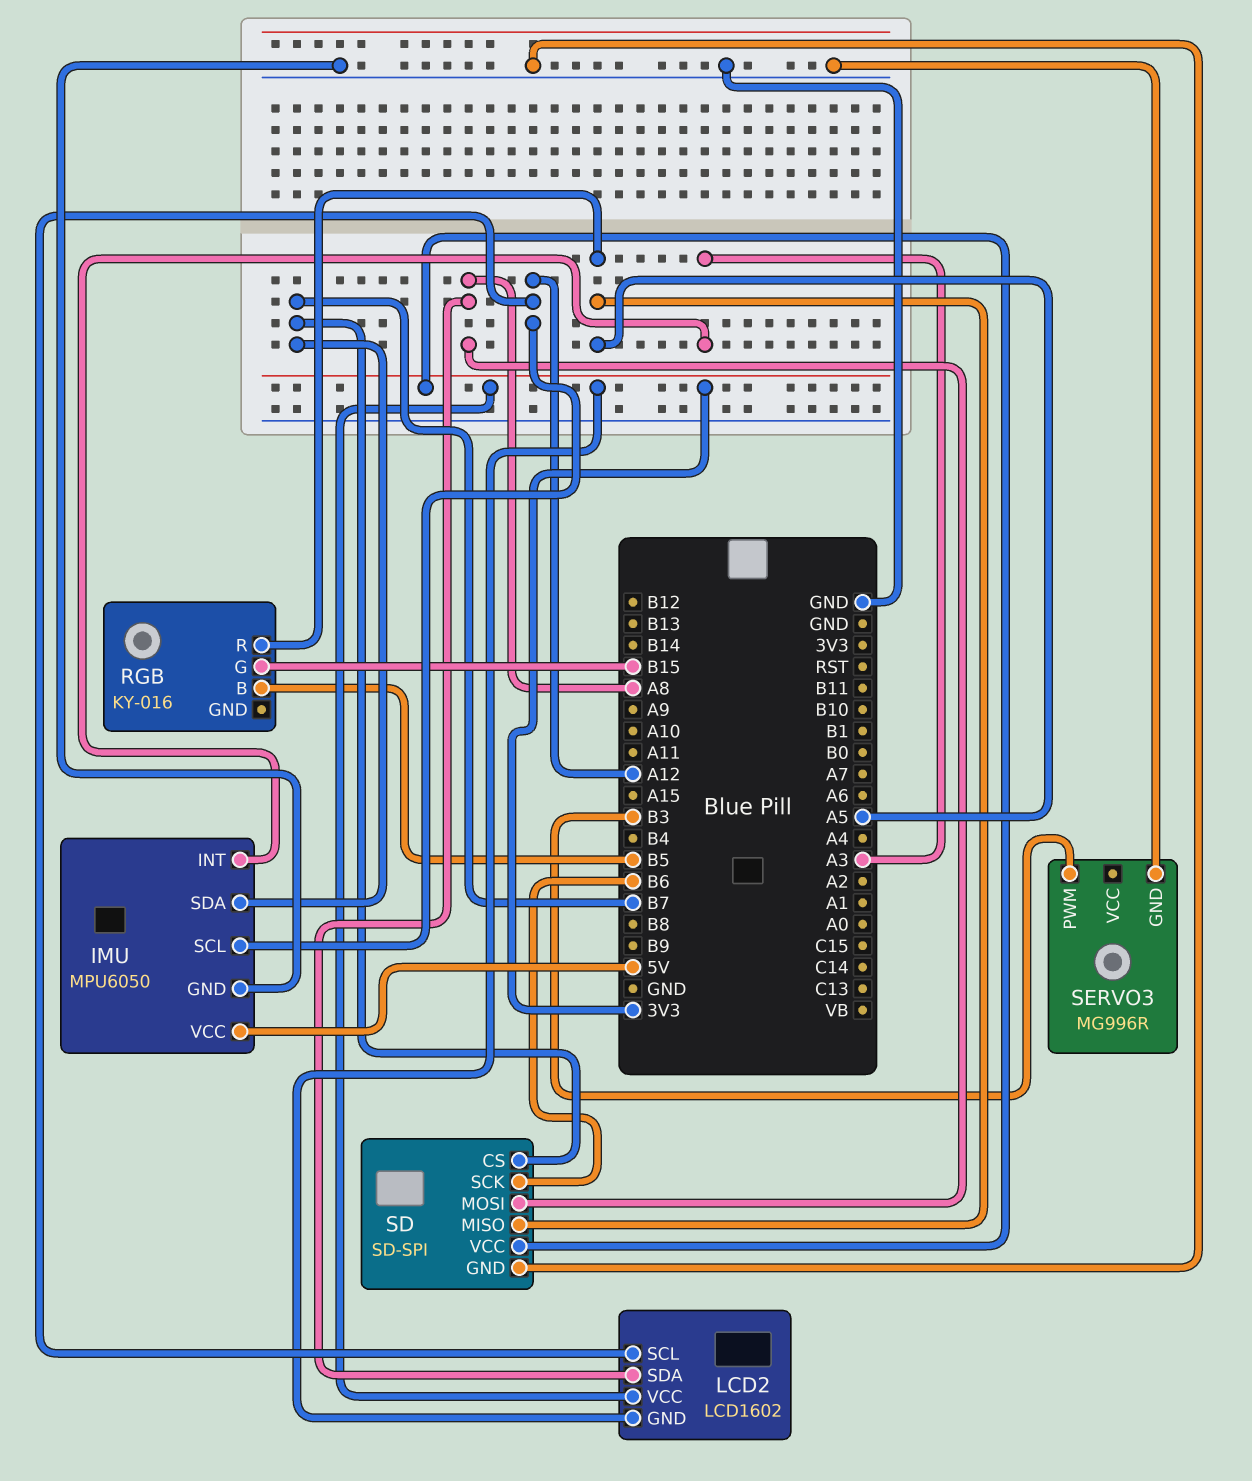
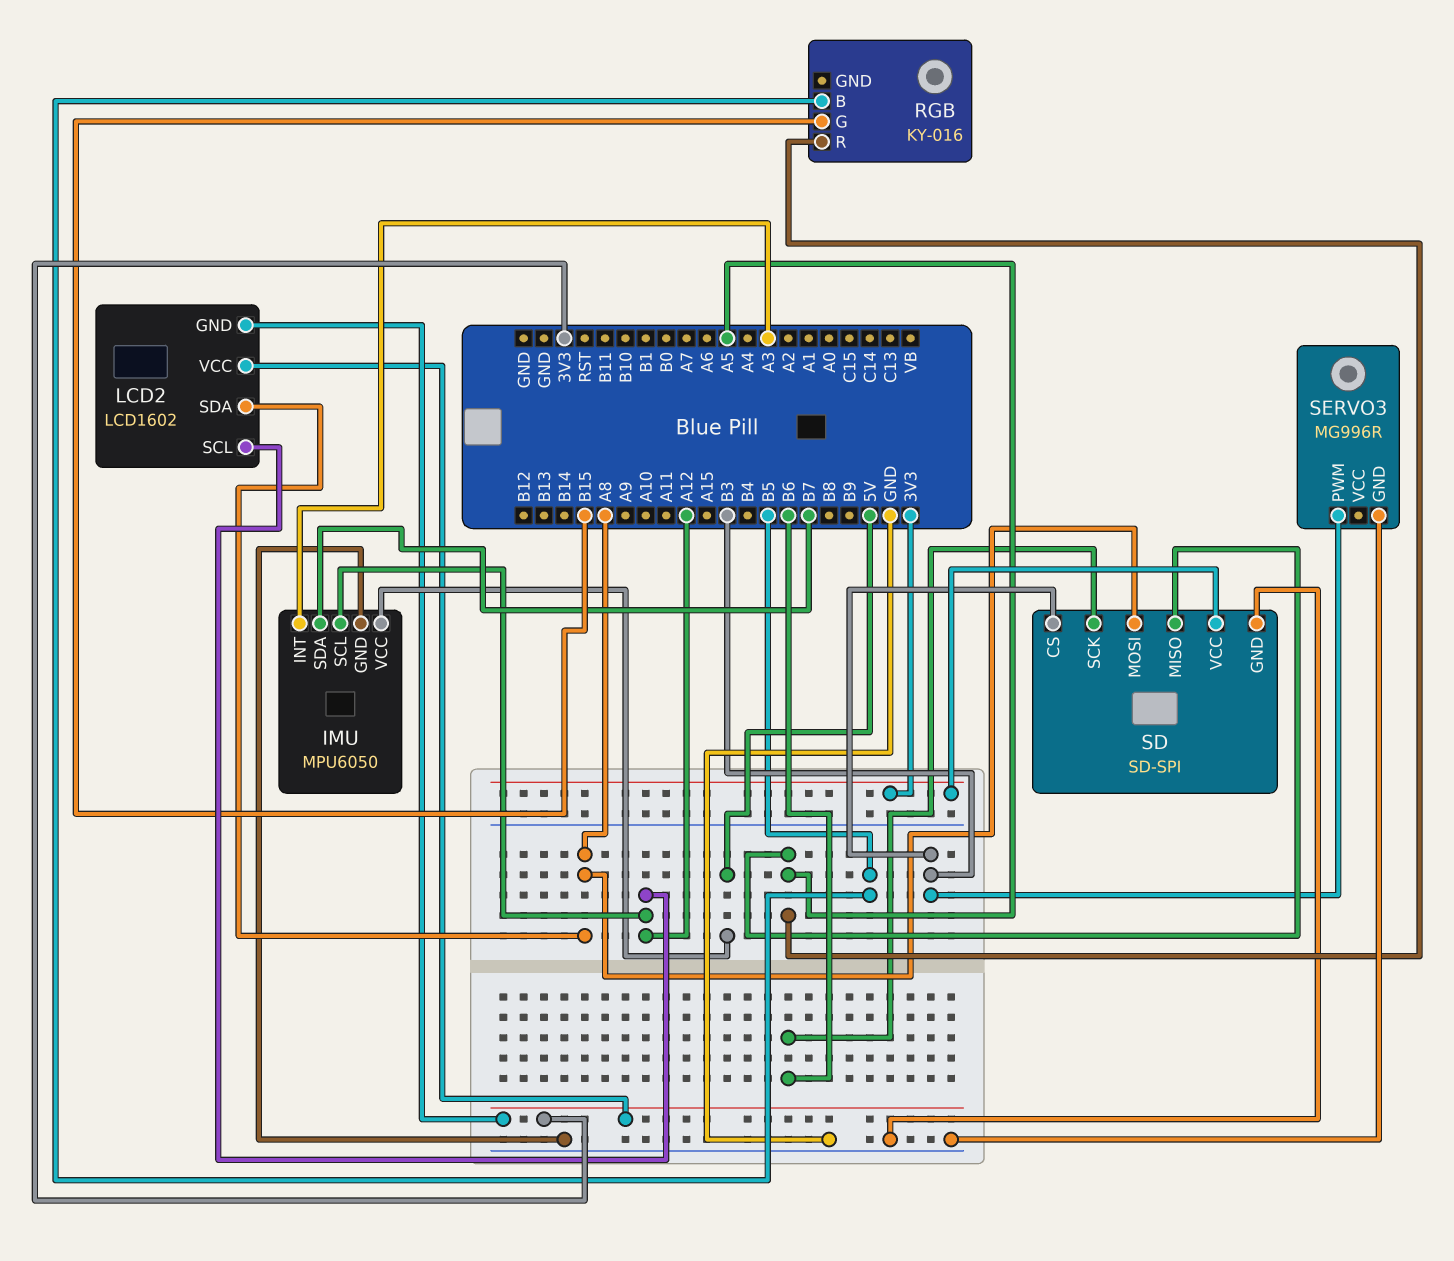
SD pin CS: B7 -> B3

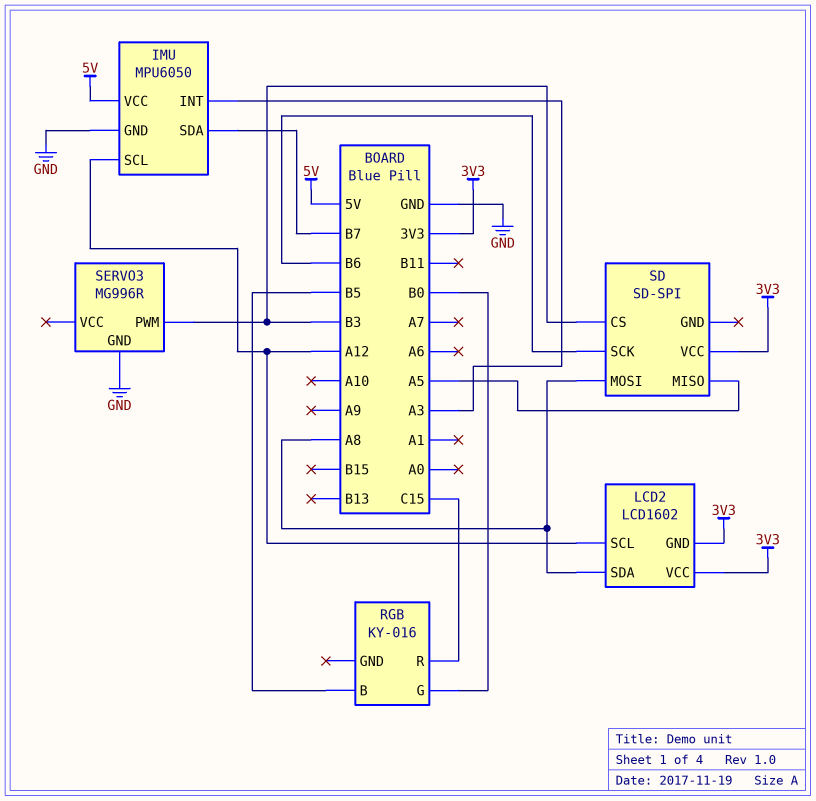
RGB pin G: B15 -> B0
RGB pin R: A5 -> C15
SD pin GND: GND -> none

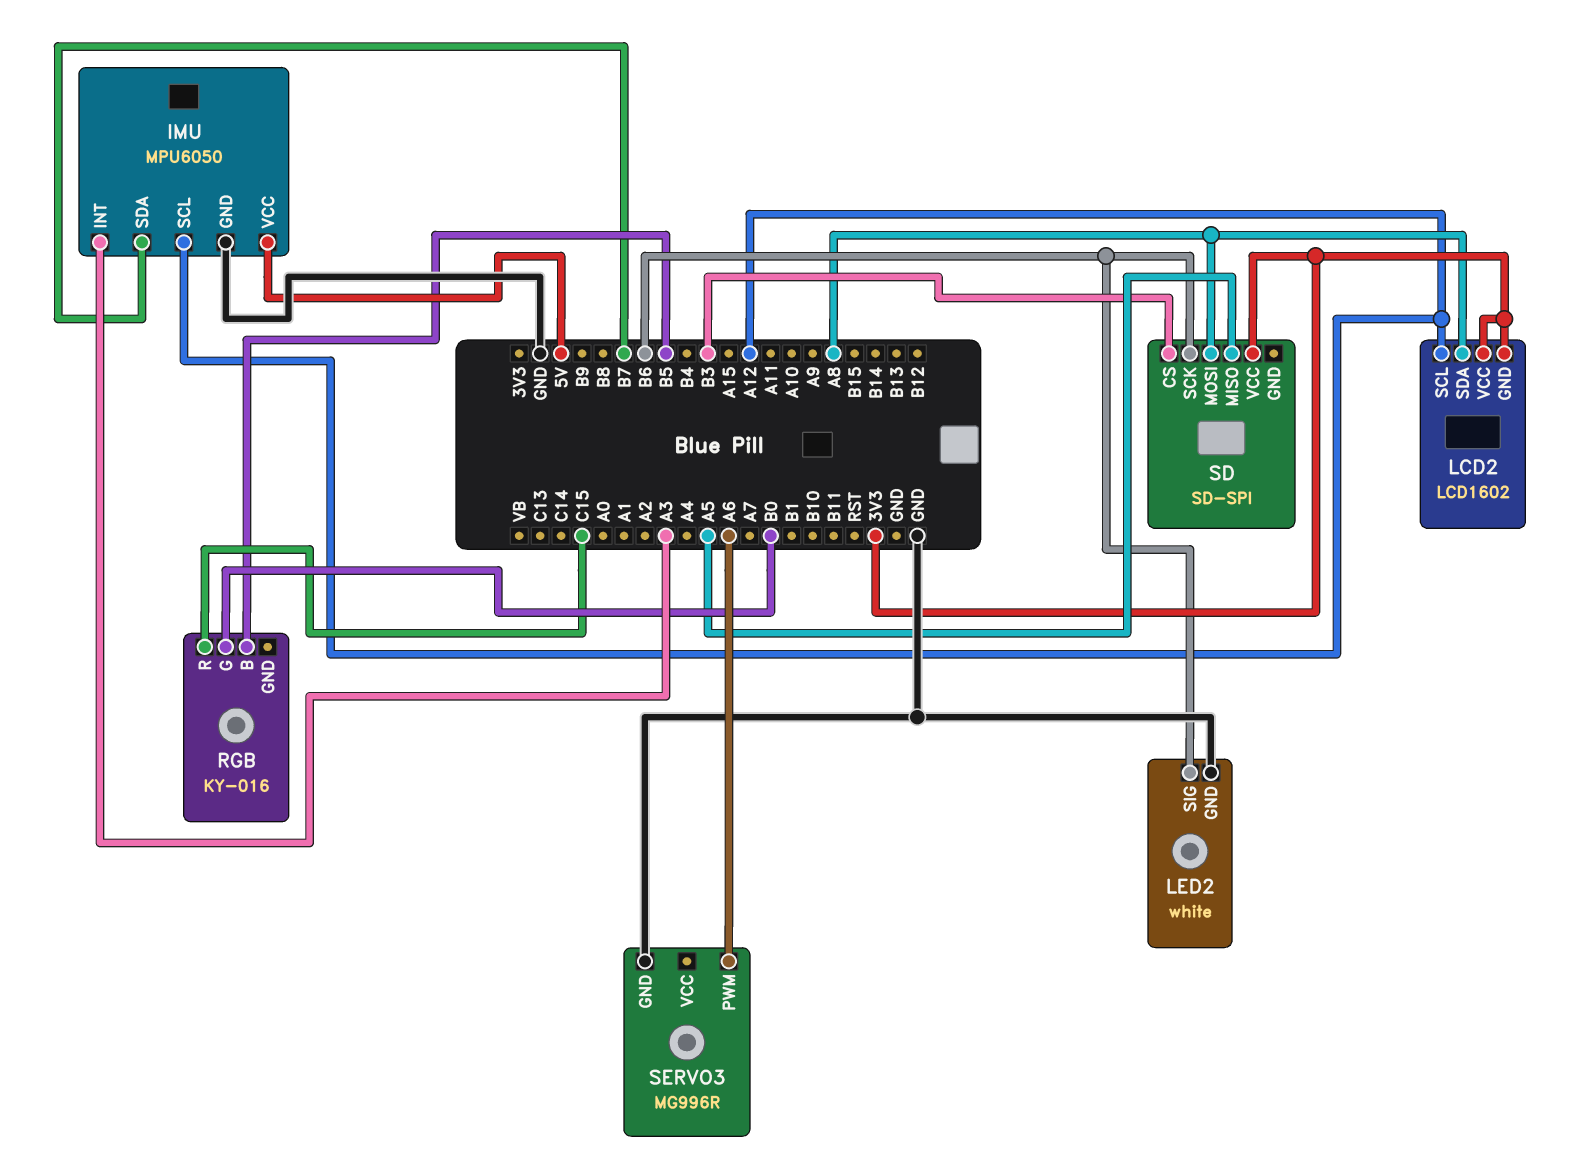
LED2: none -> white
LED2 pin GND: none -> GND
LED2 pin SIG: none -> B6
SERVO3 pin PWM: B3 -> A6

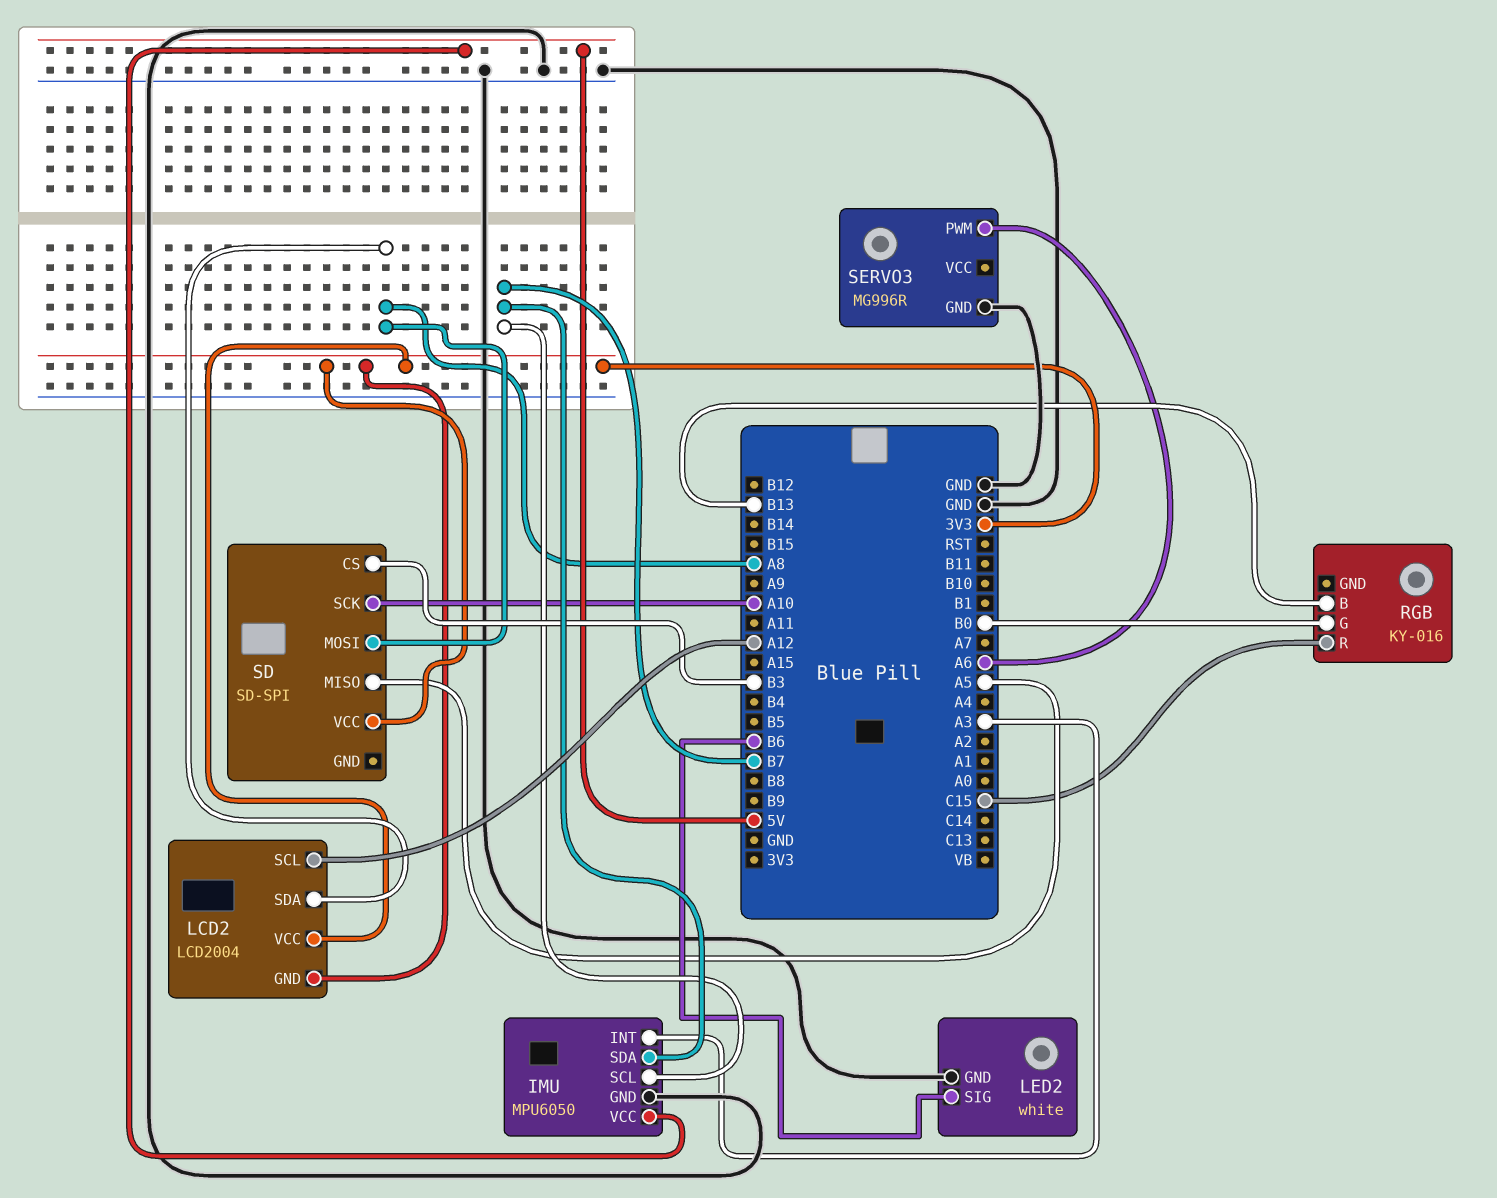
IMU pin SCL: A12 -> B7
LCD2: LCD1602 -> LCD2004
RGB pin B: B5 -> B13
SD pin SCK: B6 -> A10

